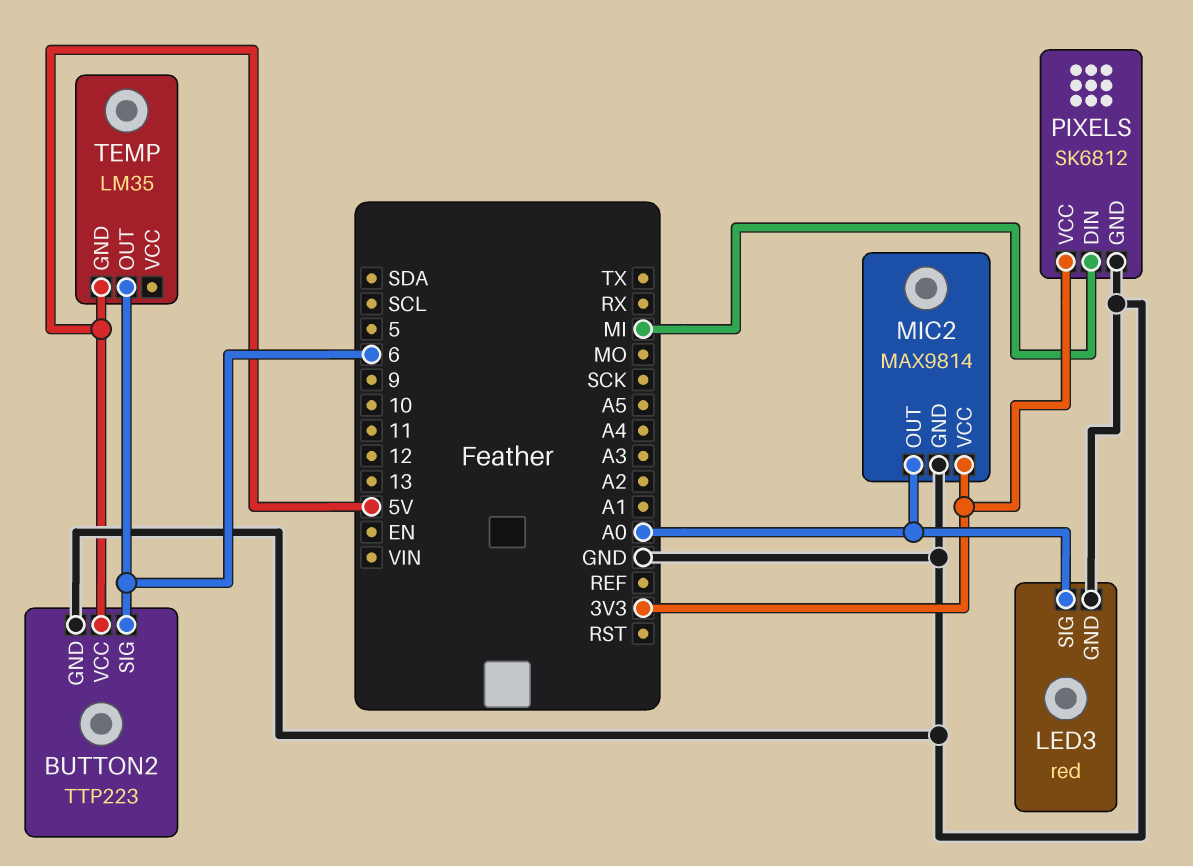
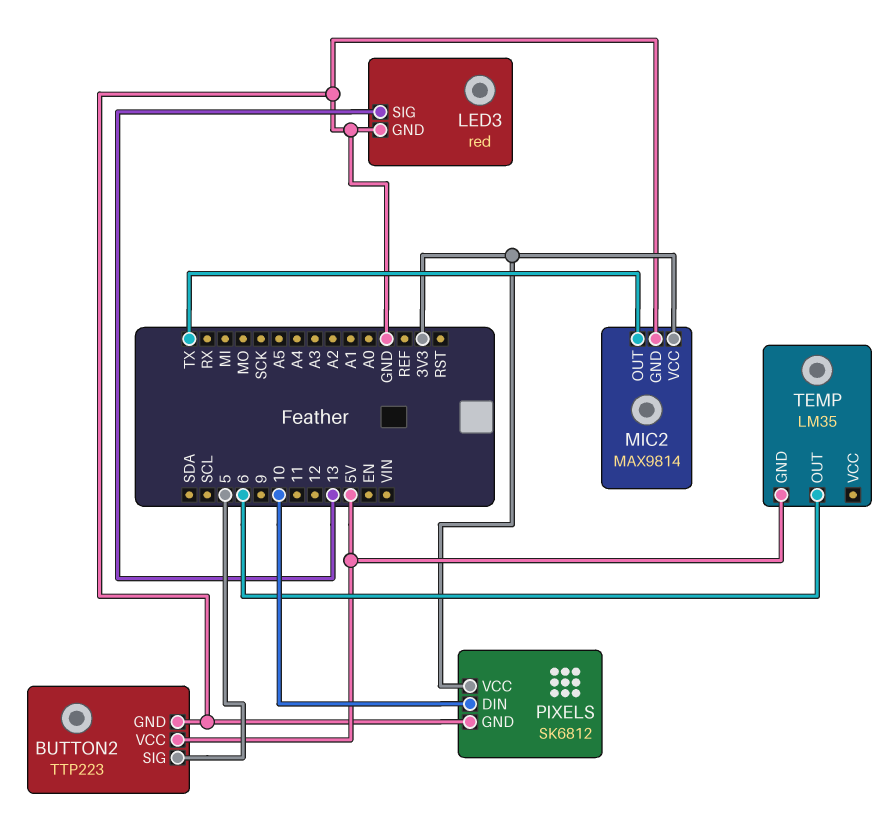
BUTTON2 pin SIG: 6 -> 5
LED3 pin SIG: A0 -> 13
MIC2 pin OUT: A0 -> TX
PIXELS pin DIN: MI -> 10

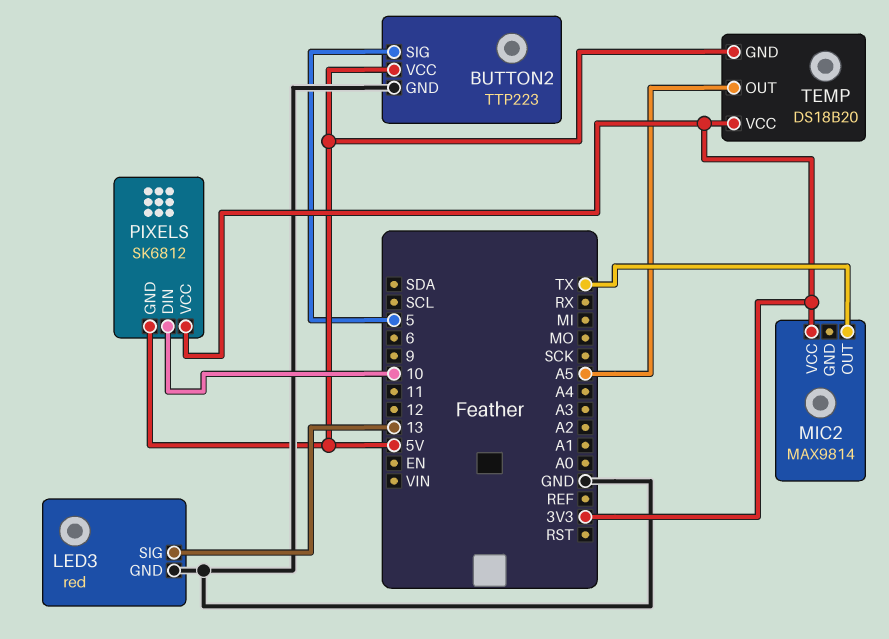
MIC2 pin GND: GND -> none
PIXELS pin GND: GND -> 5V
TEMP: LM35 -> DS18B20
TEMP pin OUT: 6 -> A5
TEMP pin VCC: none -> 3V3

